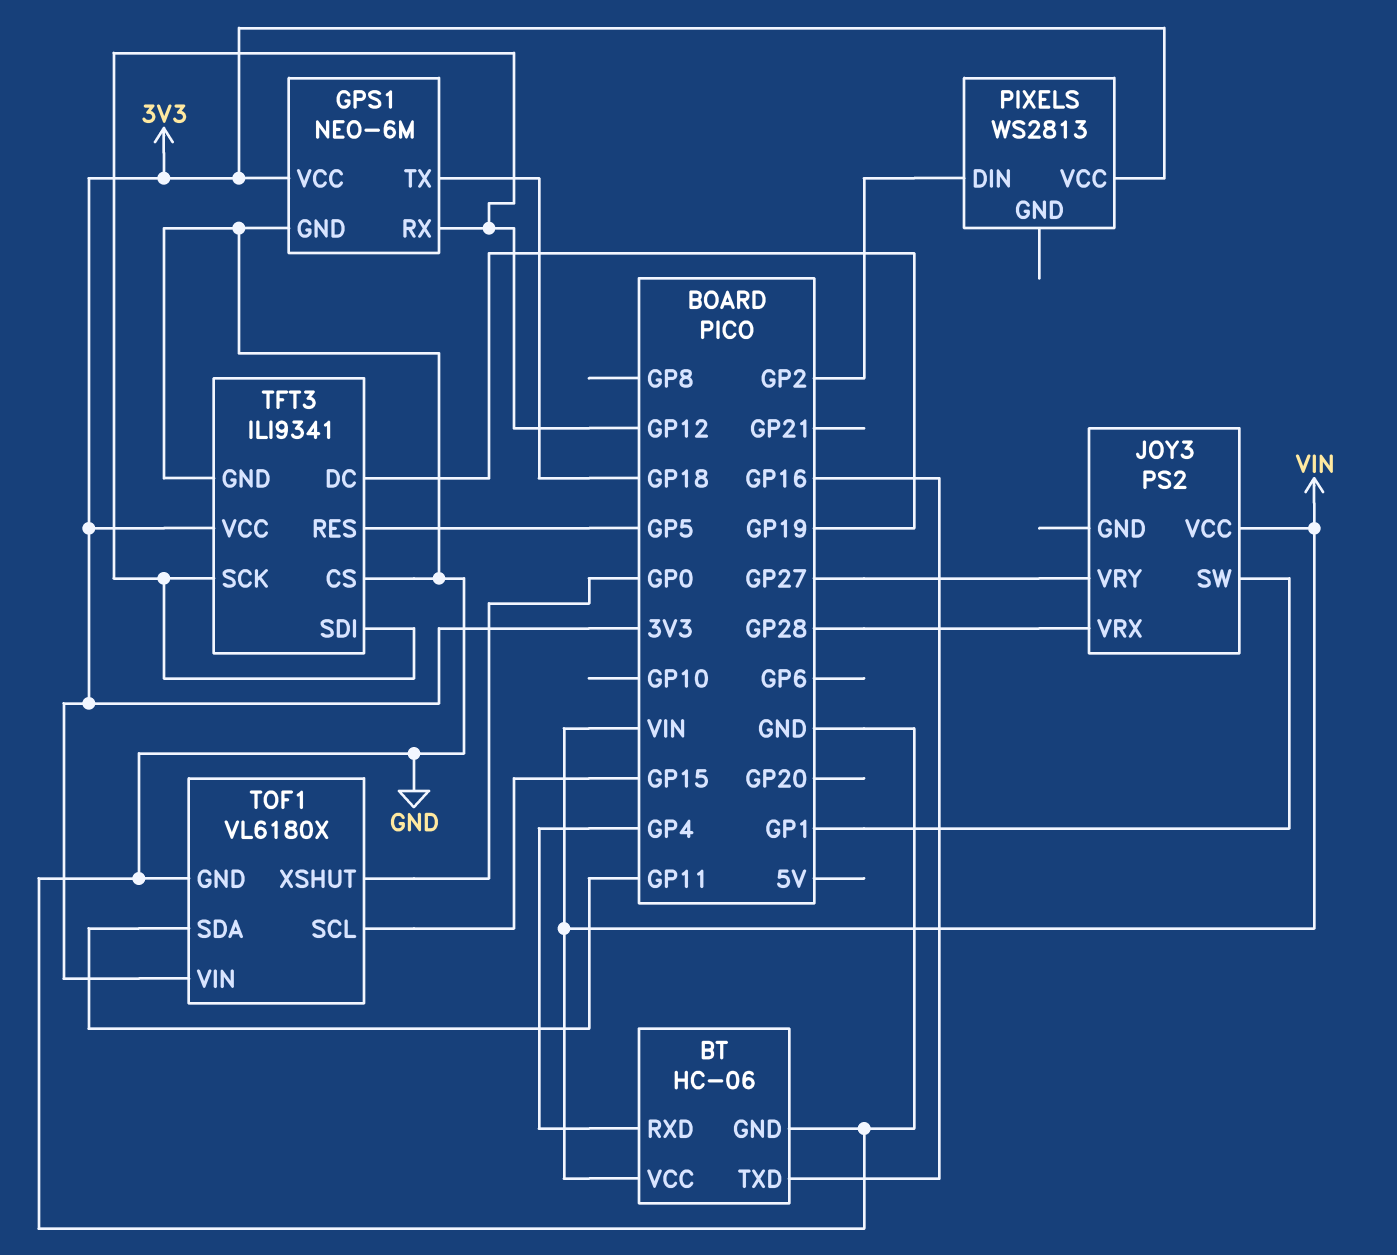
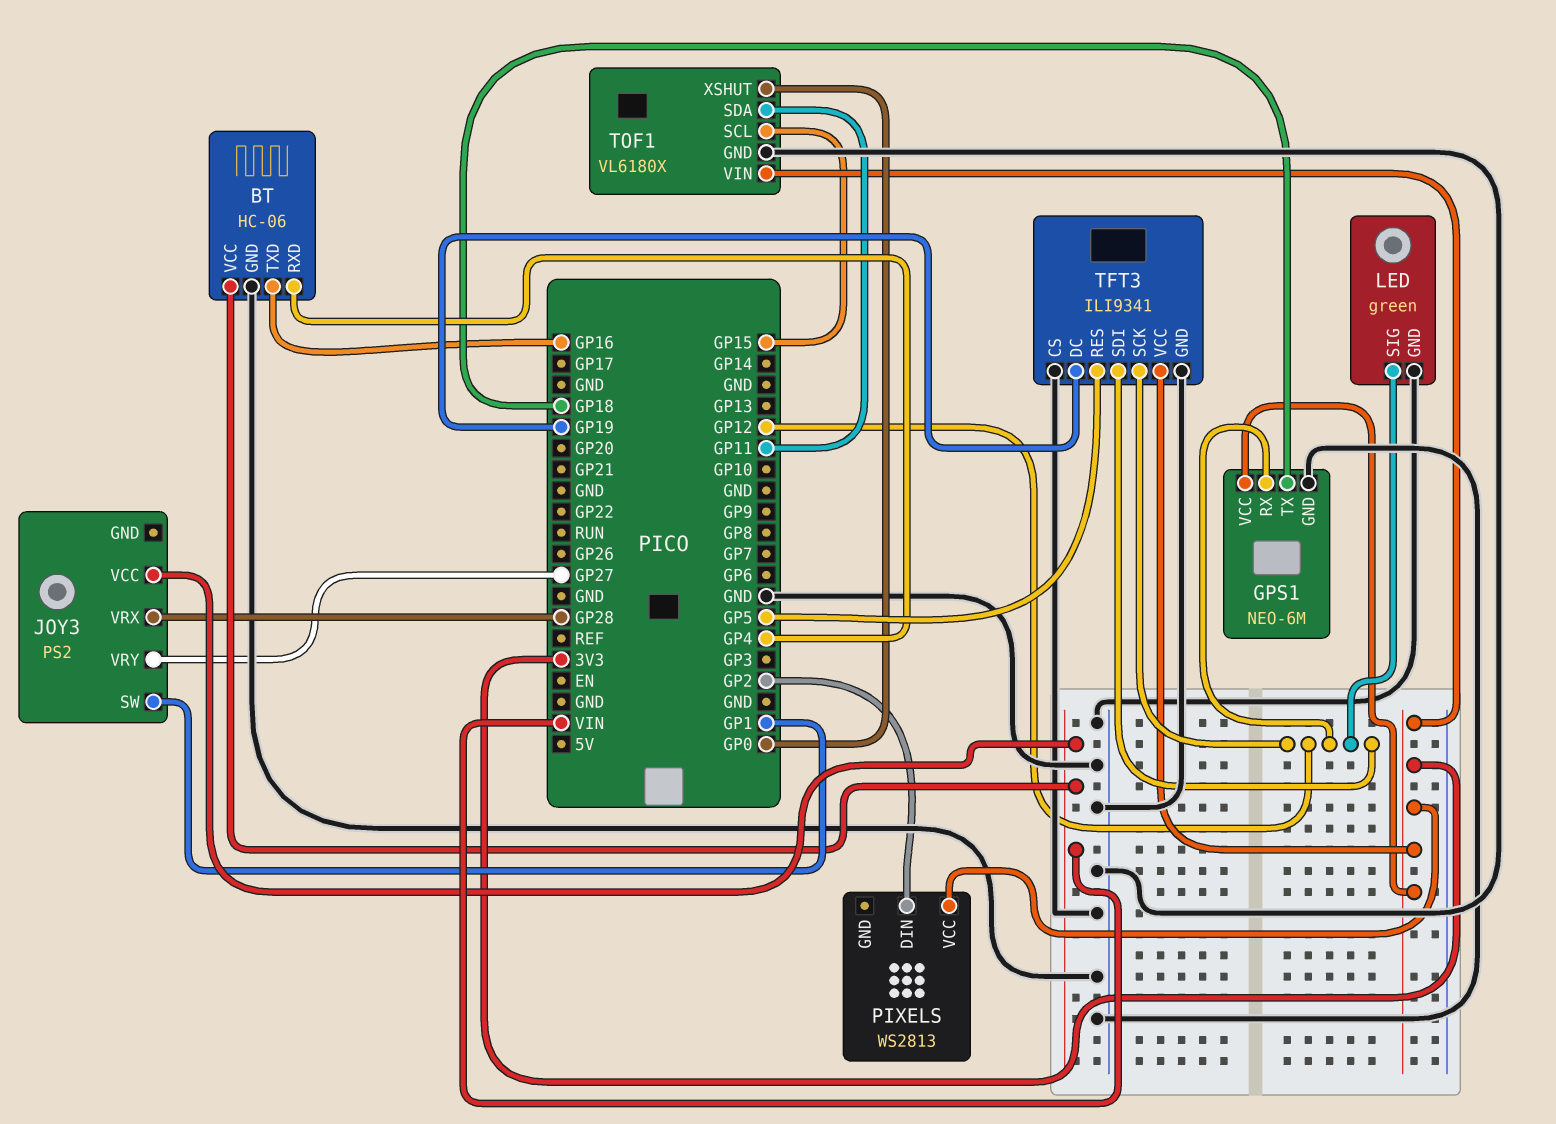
LED: none -> green
LED pin GND: none -> GND
LED pin SIG: none -> GP12

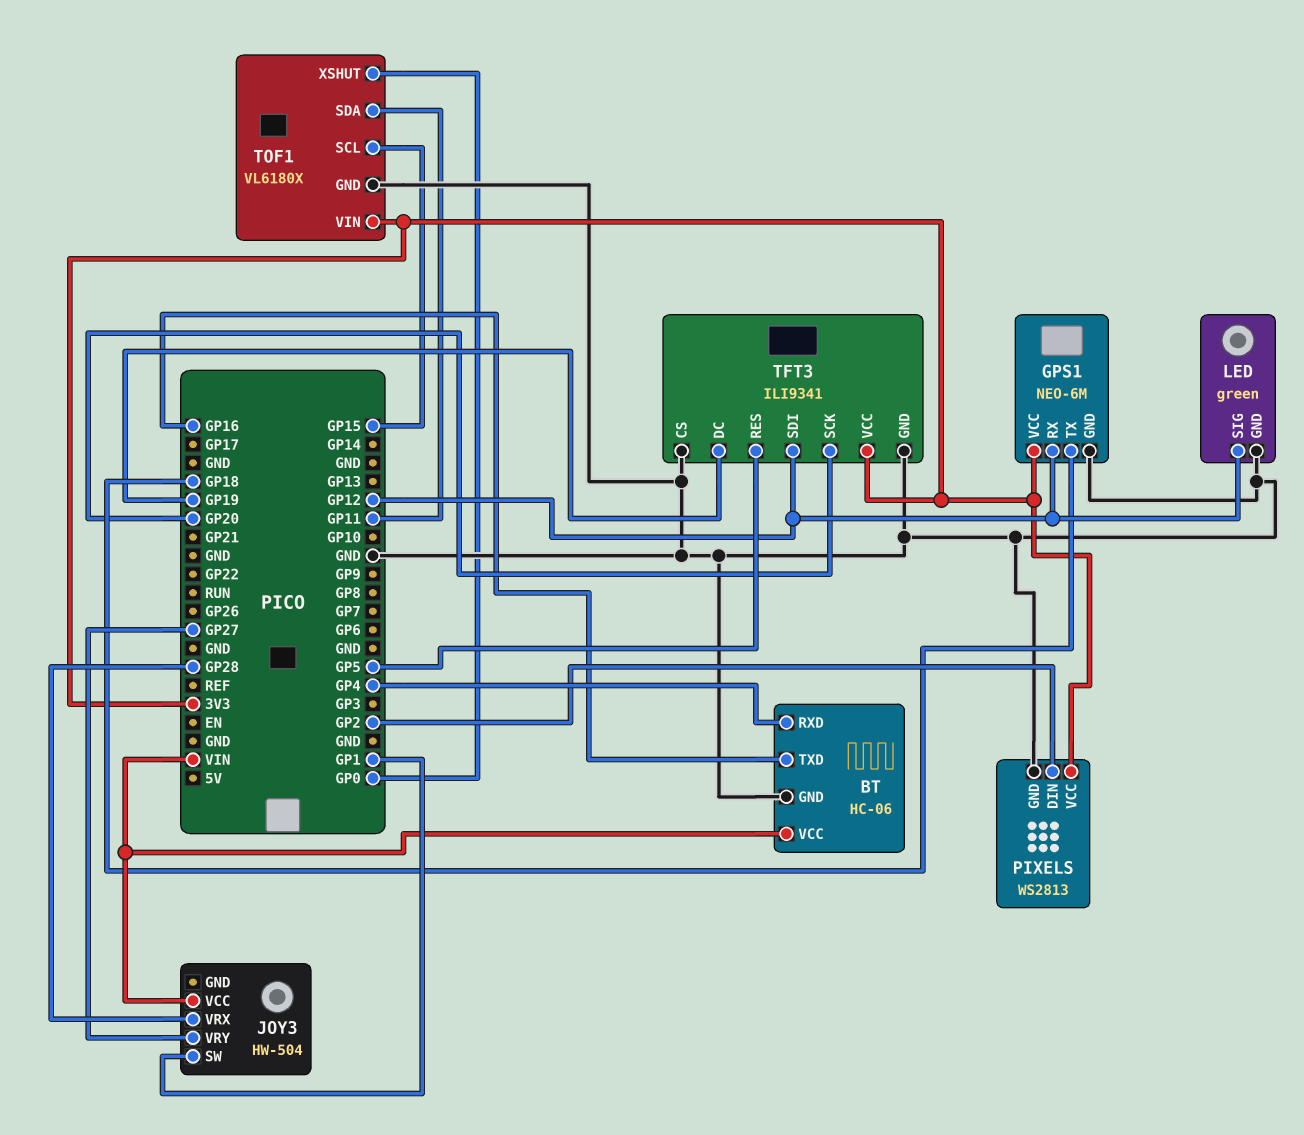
JOY3: PS2 -> HW-504
PIXELS pin GND: none -> GND
TFT3 pin SCK: GP12 -> GP20

